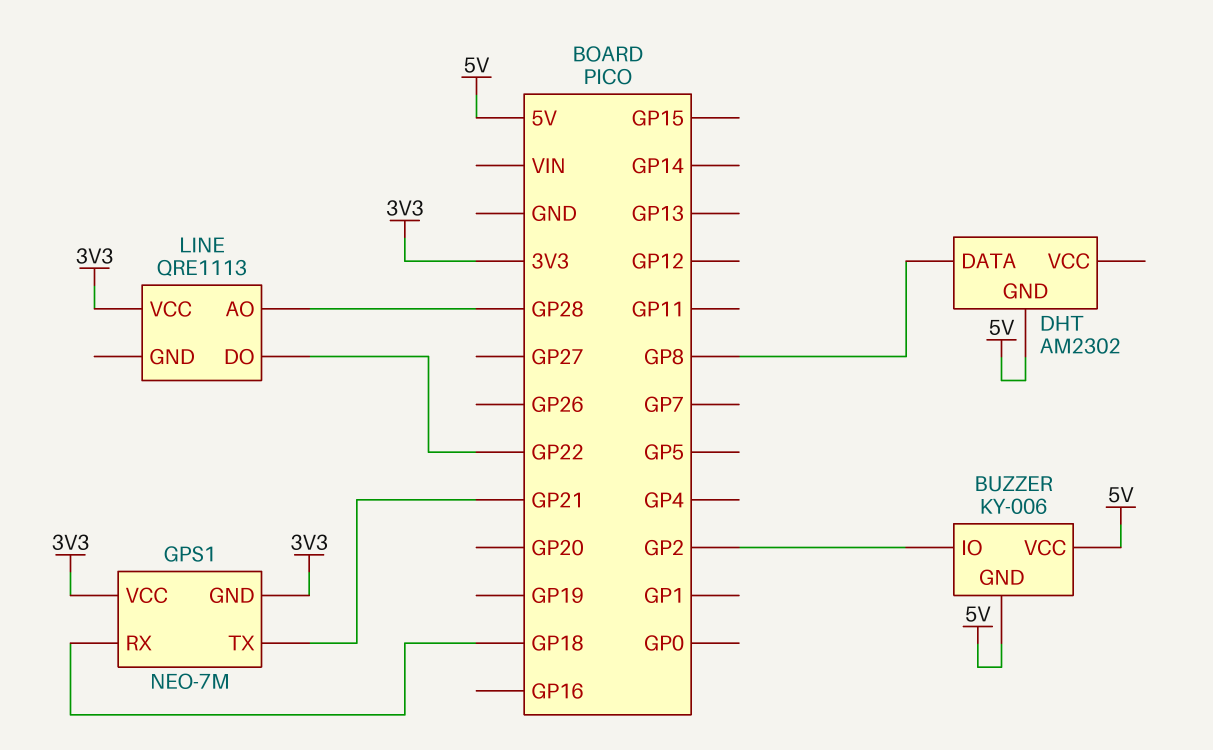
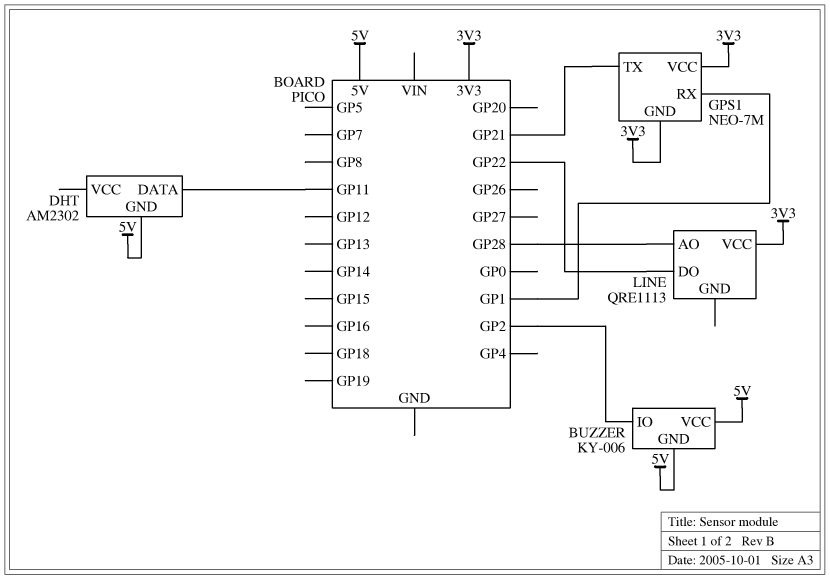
DHT pin DATA: GP8 -> GP11
GPS1 pin RX: GP18 -> GP1

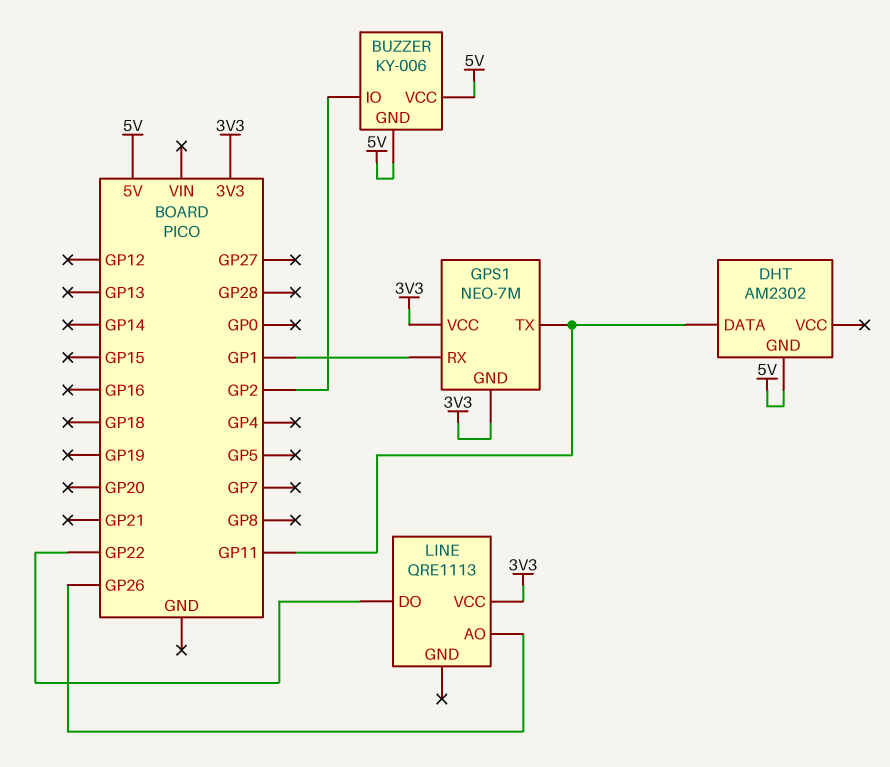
GPS1 pin TX: GP21 -> GP11
LINE pin AO: GP28 -> GP26

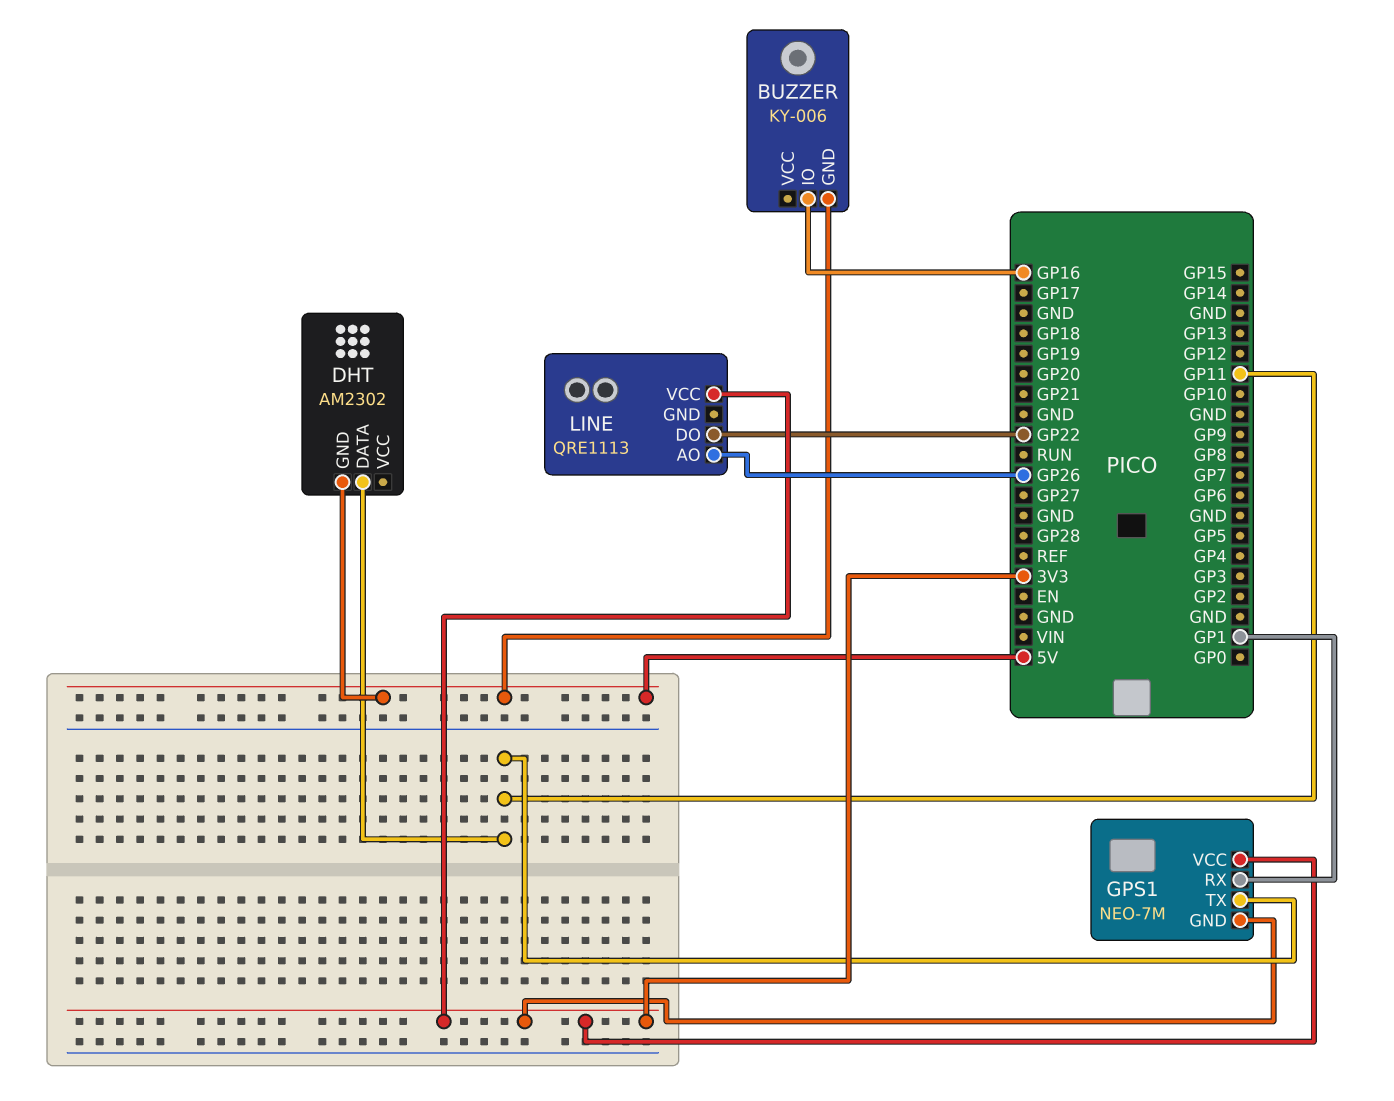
BUZZER pin IO: GP2 -> GP16
BUZZER pin VCC: 5V -> none

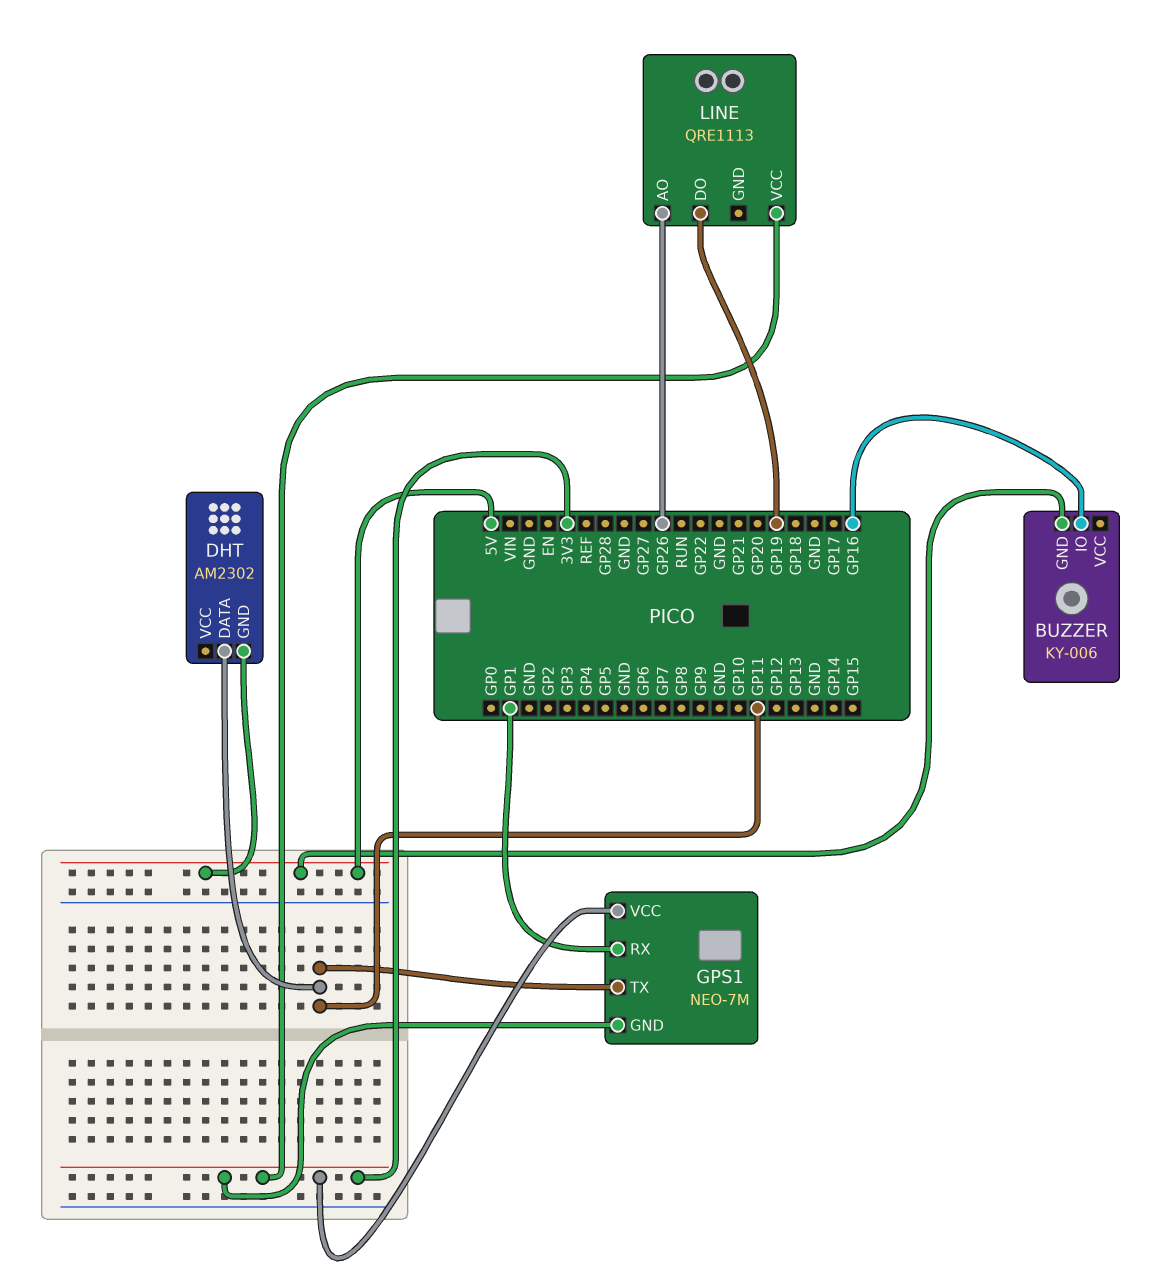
LINE pin DO: GP22 -> GP19

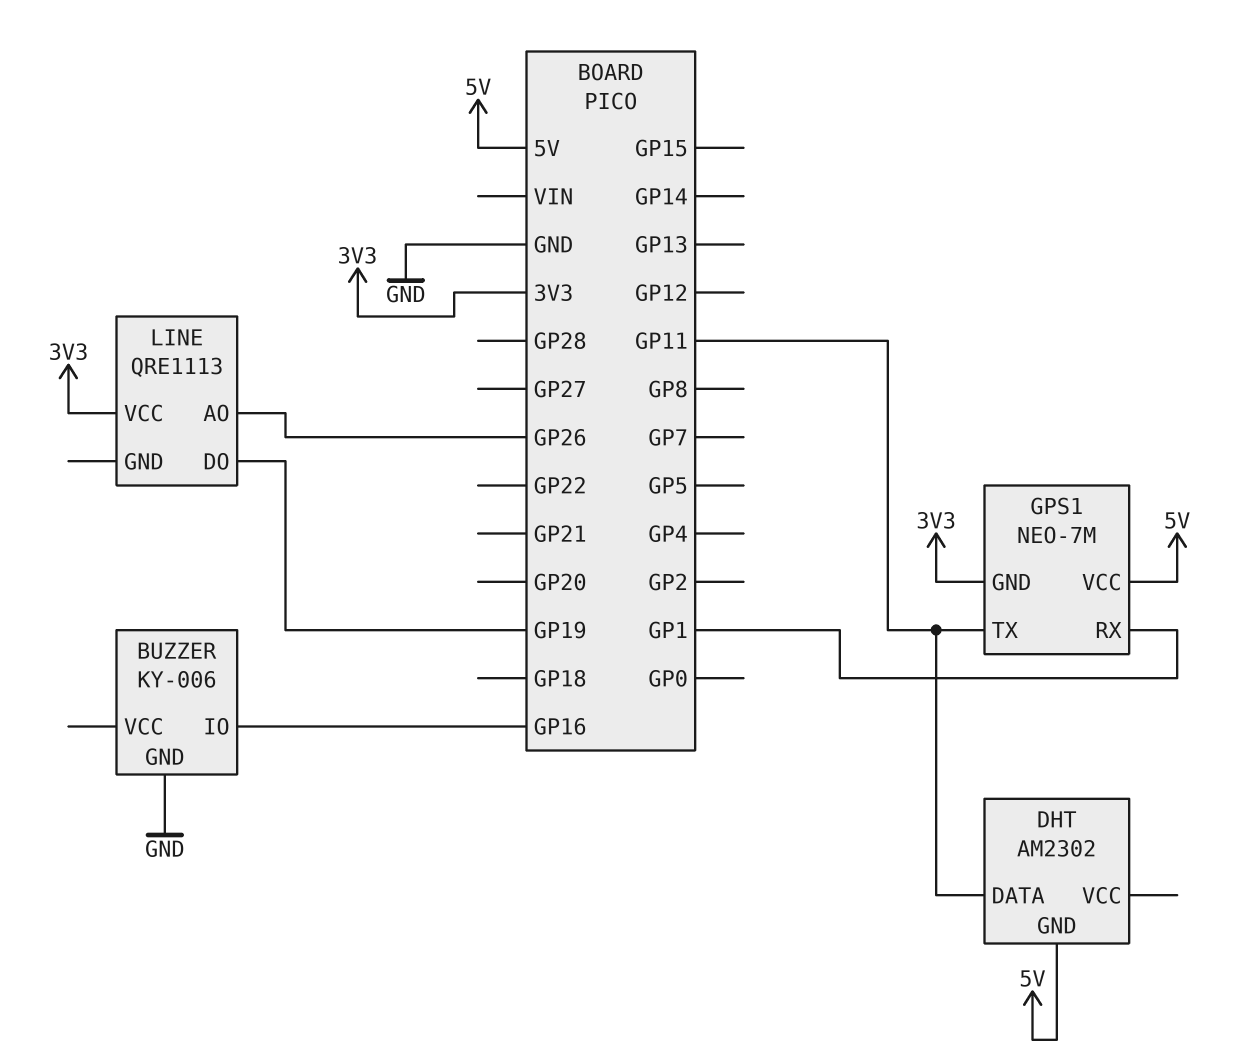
BUZZER pin GND: 5V -> GND
GPS1 pin VCC: 3V3 -> 5V

